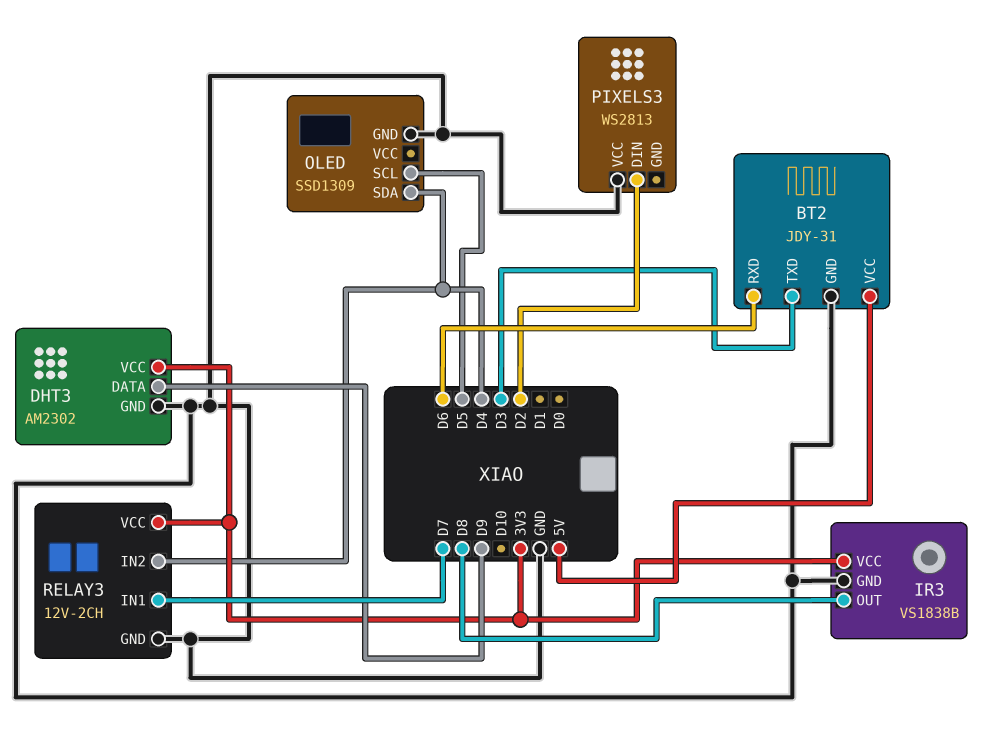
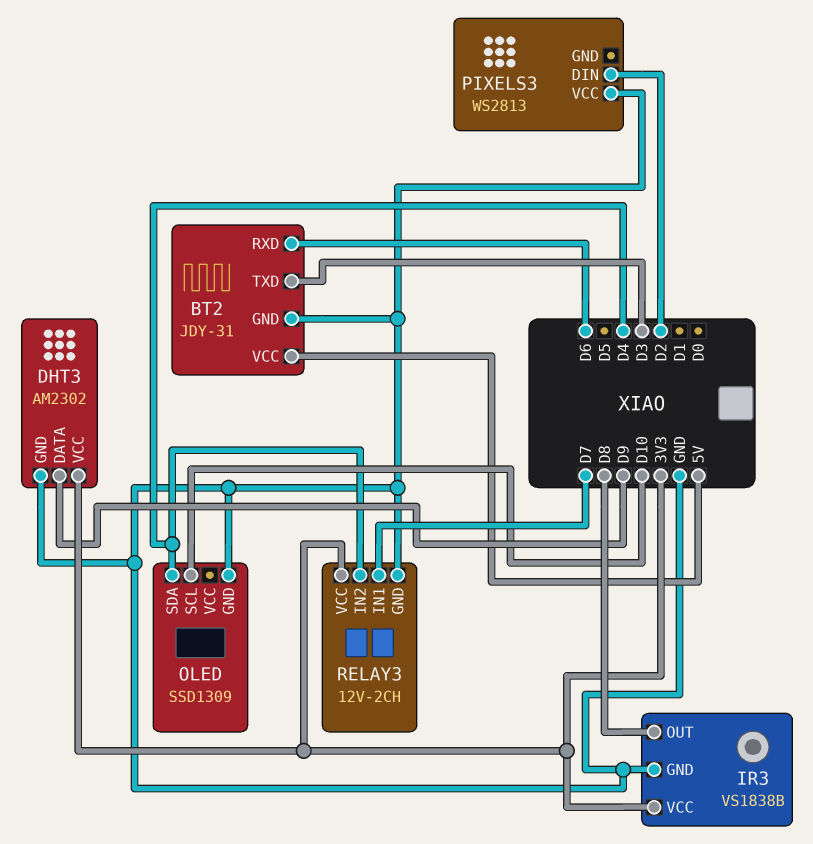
OLED pin SCL: D5 -> D10

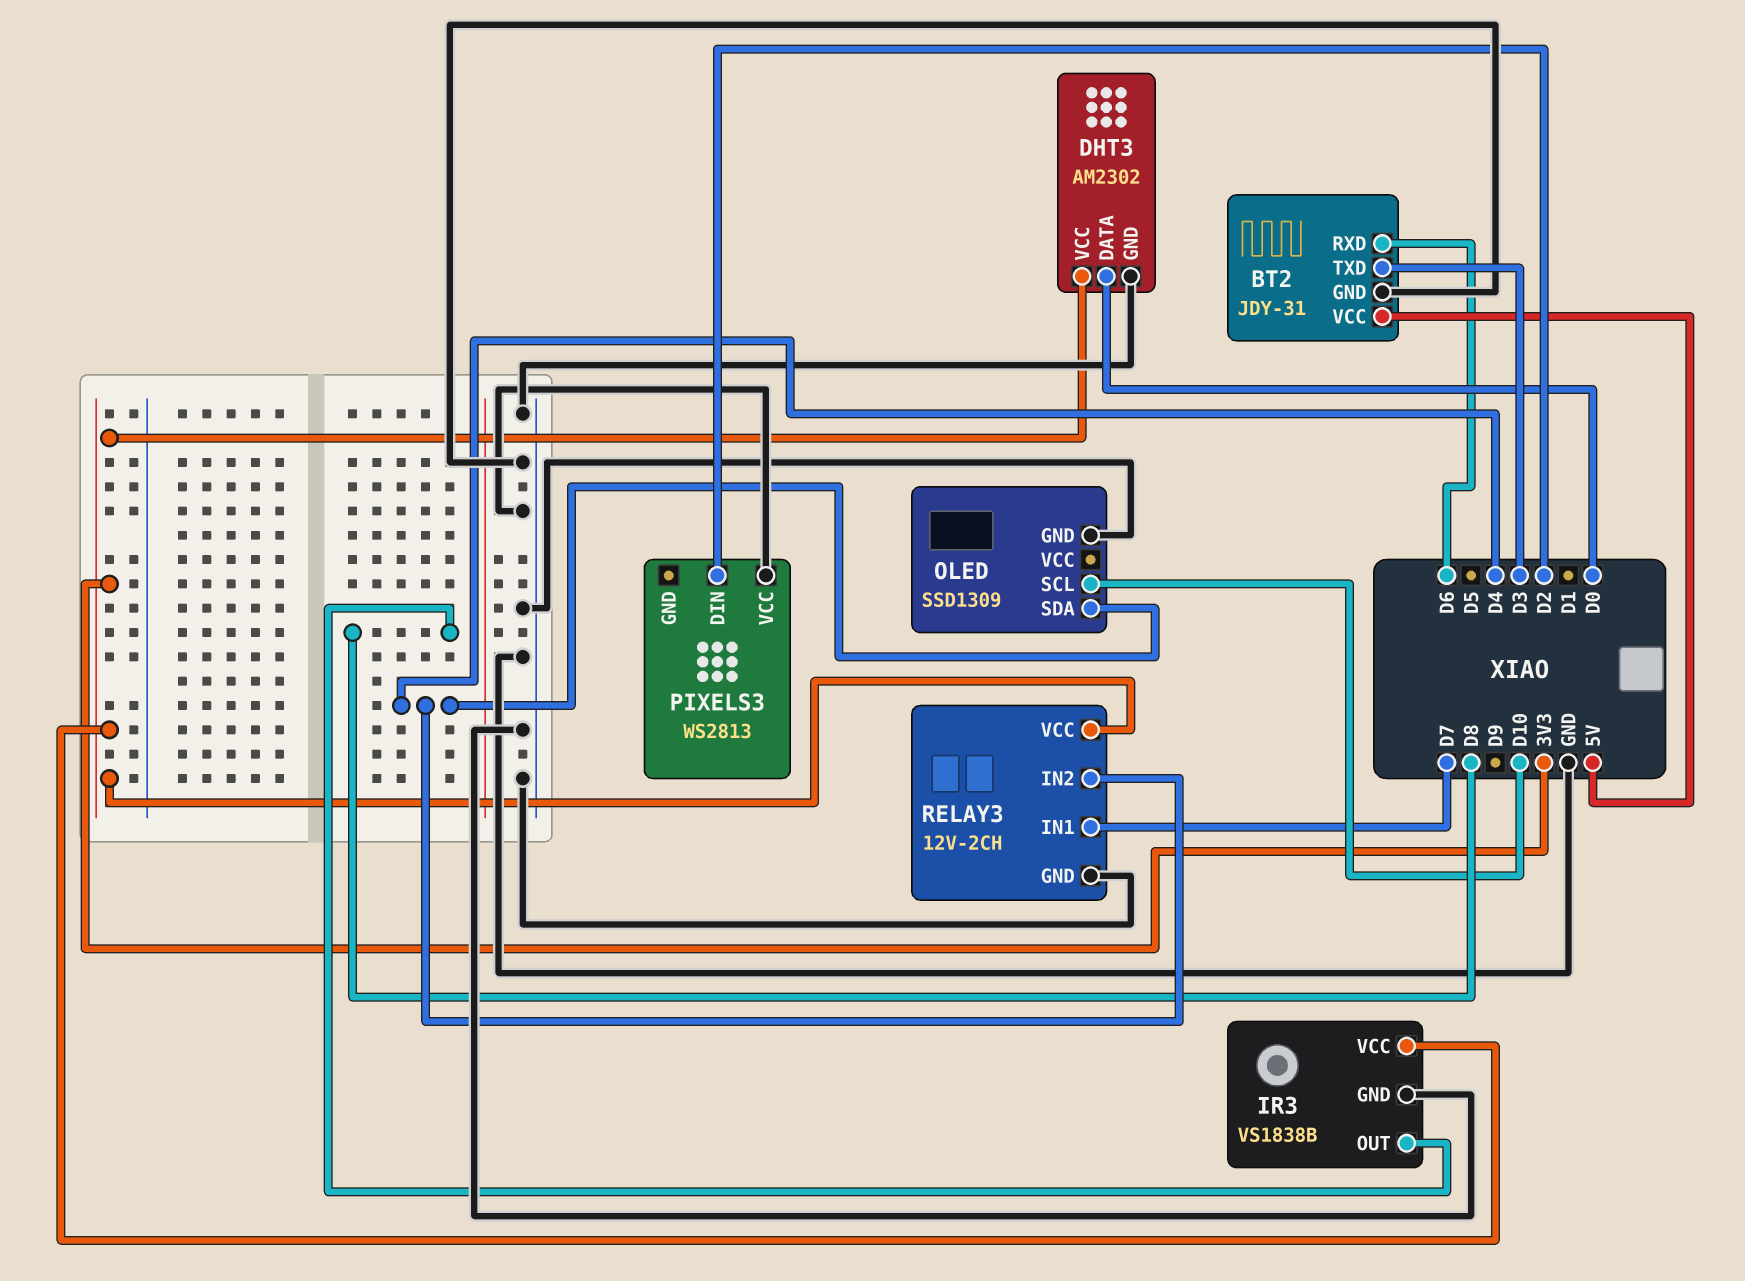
DHT3 pin DATA: D9 -> D0

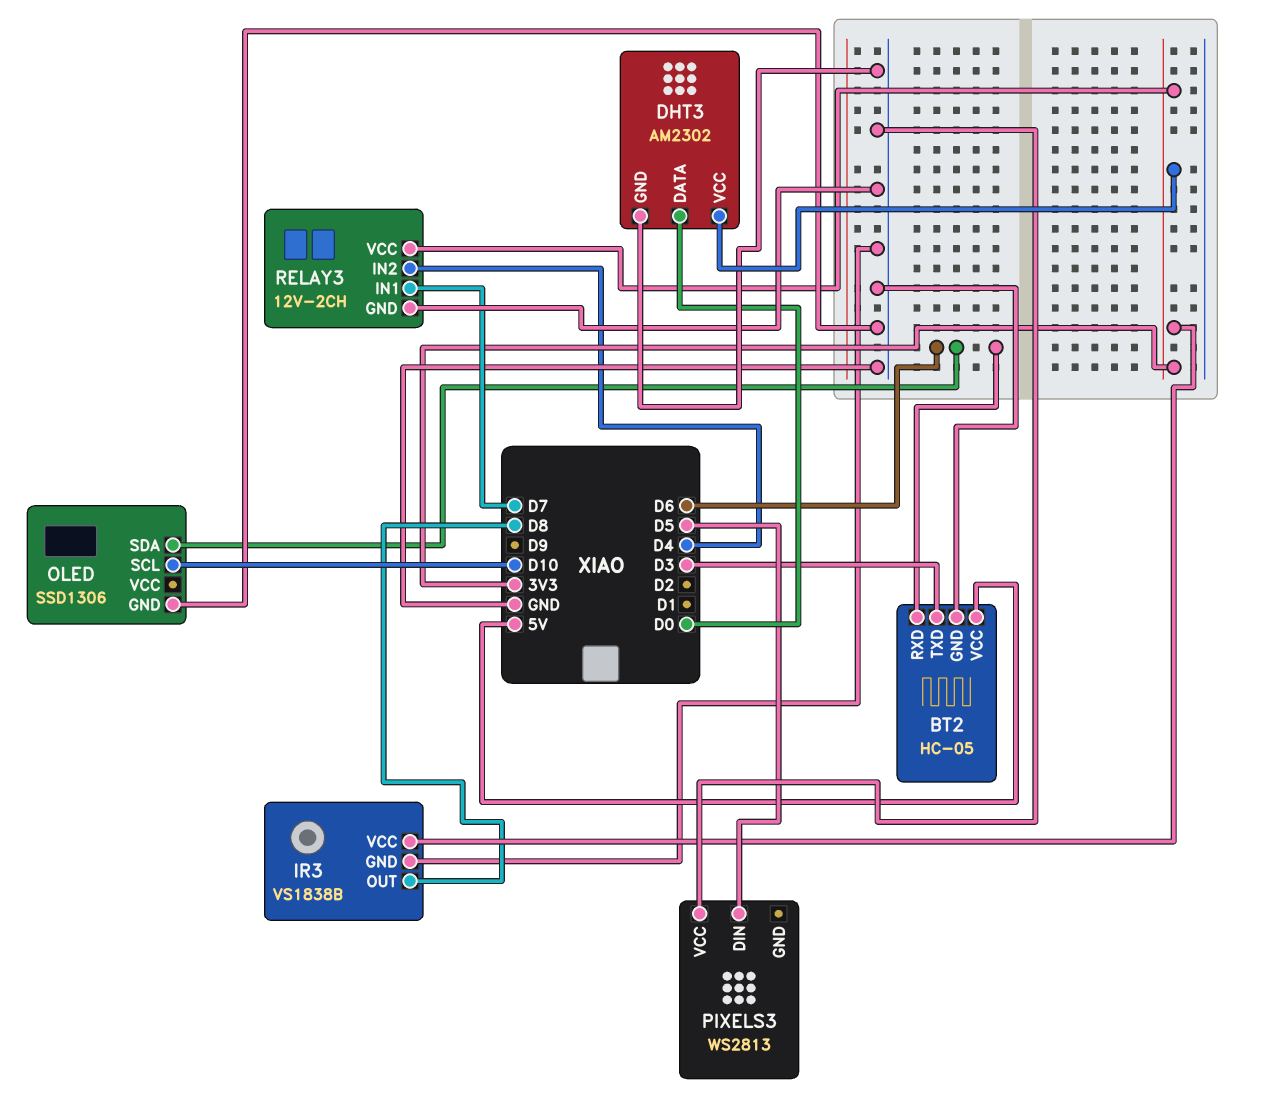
BT2: JDY-31 -> HC-05
OLED: SSD1309 -> SSD1306
OLED pin SDA: D4 -> D6
PIXELS3 pin DIN: D2 -> D5

